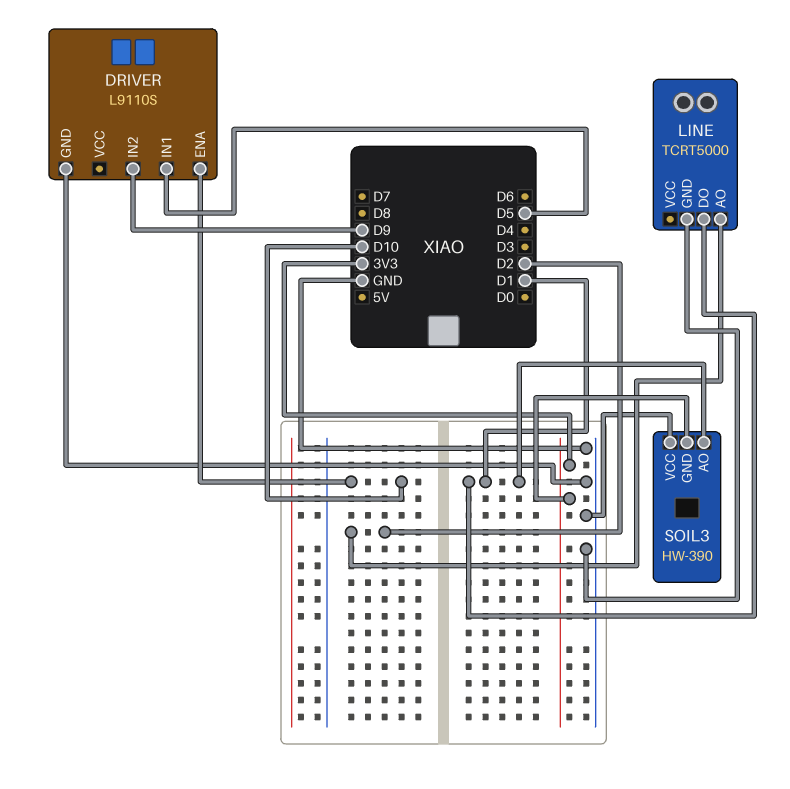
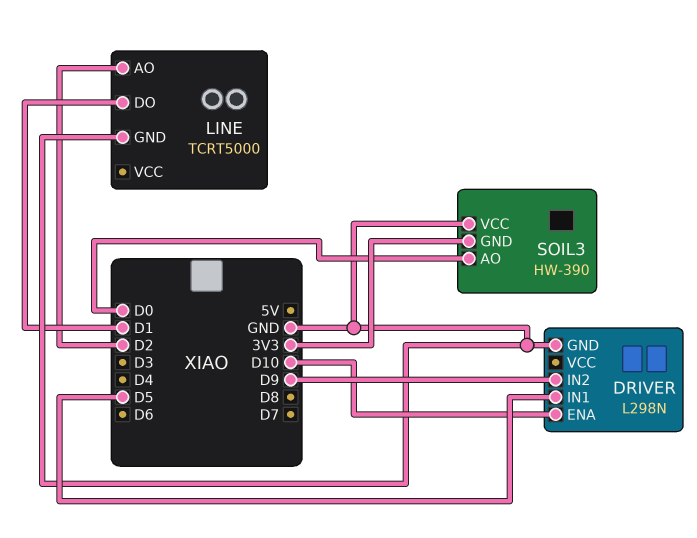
DRIVER: L9110S -> L298N
SOIL3 pin AO: D1 -> D0

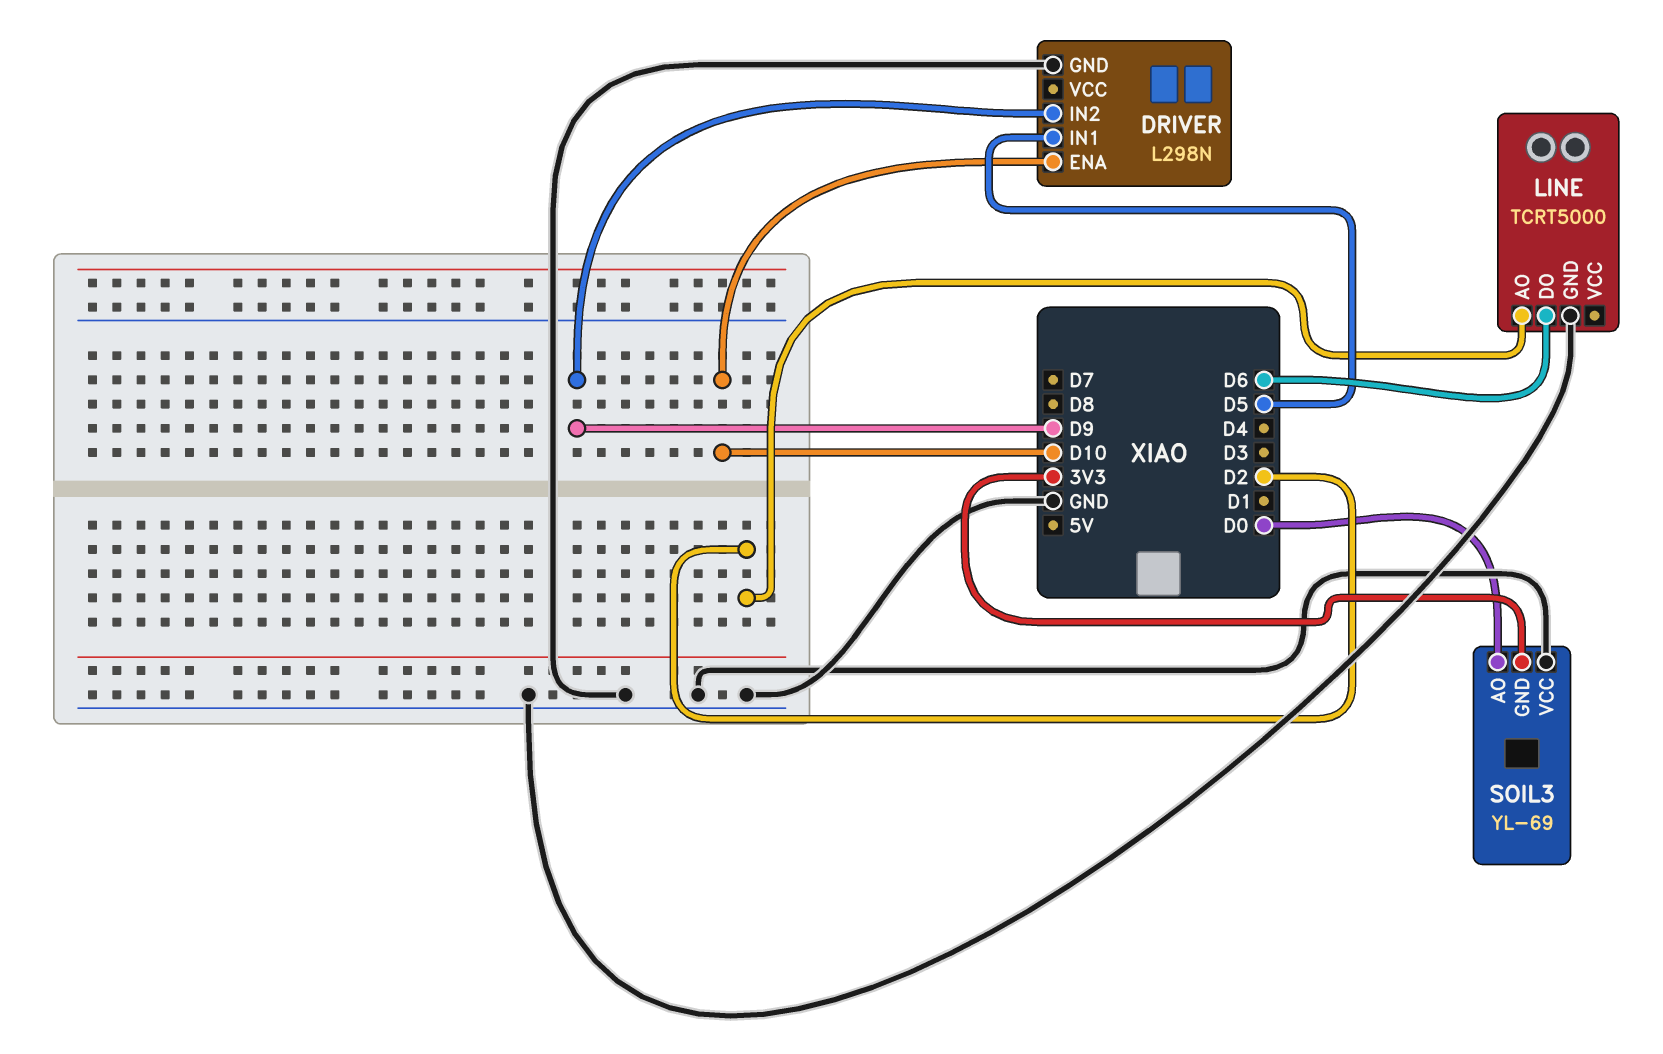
LINE pin DO: D1 -> D6
SOIL3: HW-390 -> YL-69

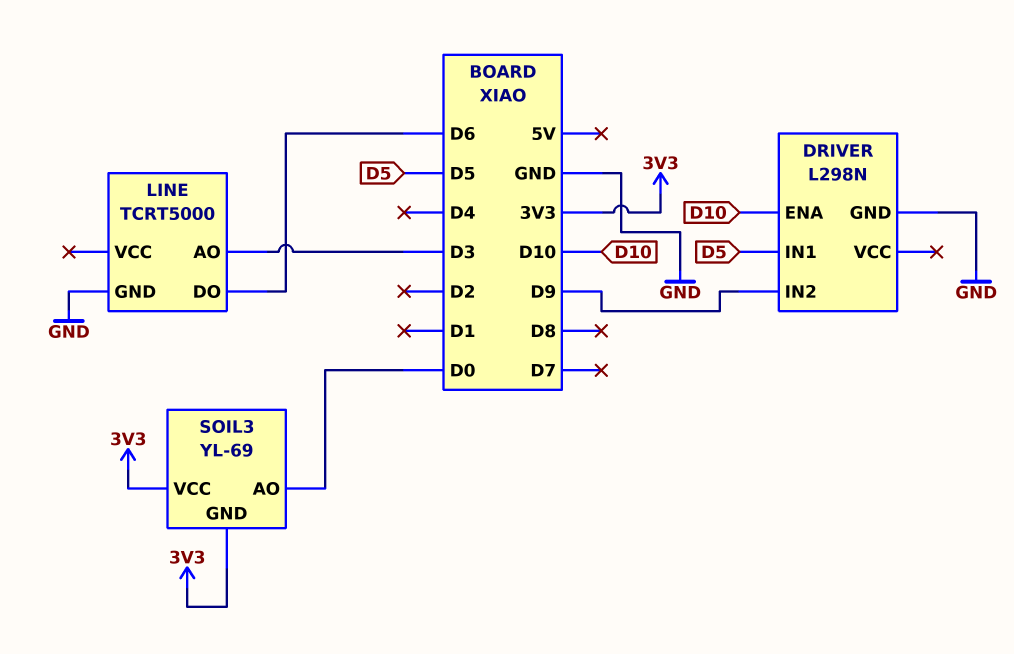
LINE pin AO: D2 -> D3
SOIL3 pin VCC: GND -> 3V3

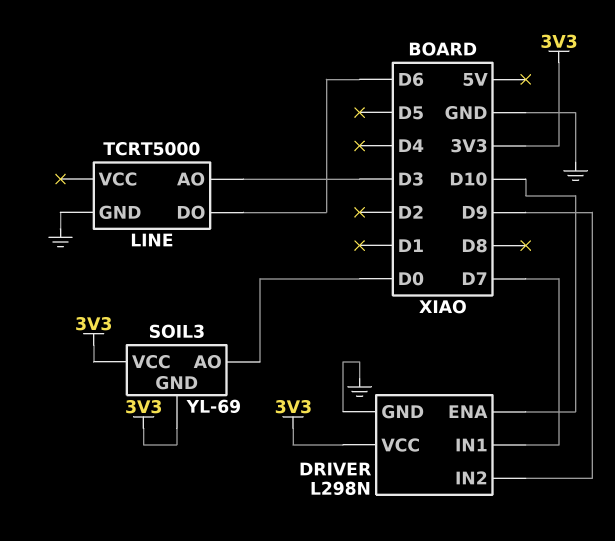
DRIVER pin IN1: D5 -> D7
DRIVER pin VCC: none -> 3V3

